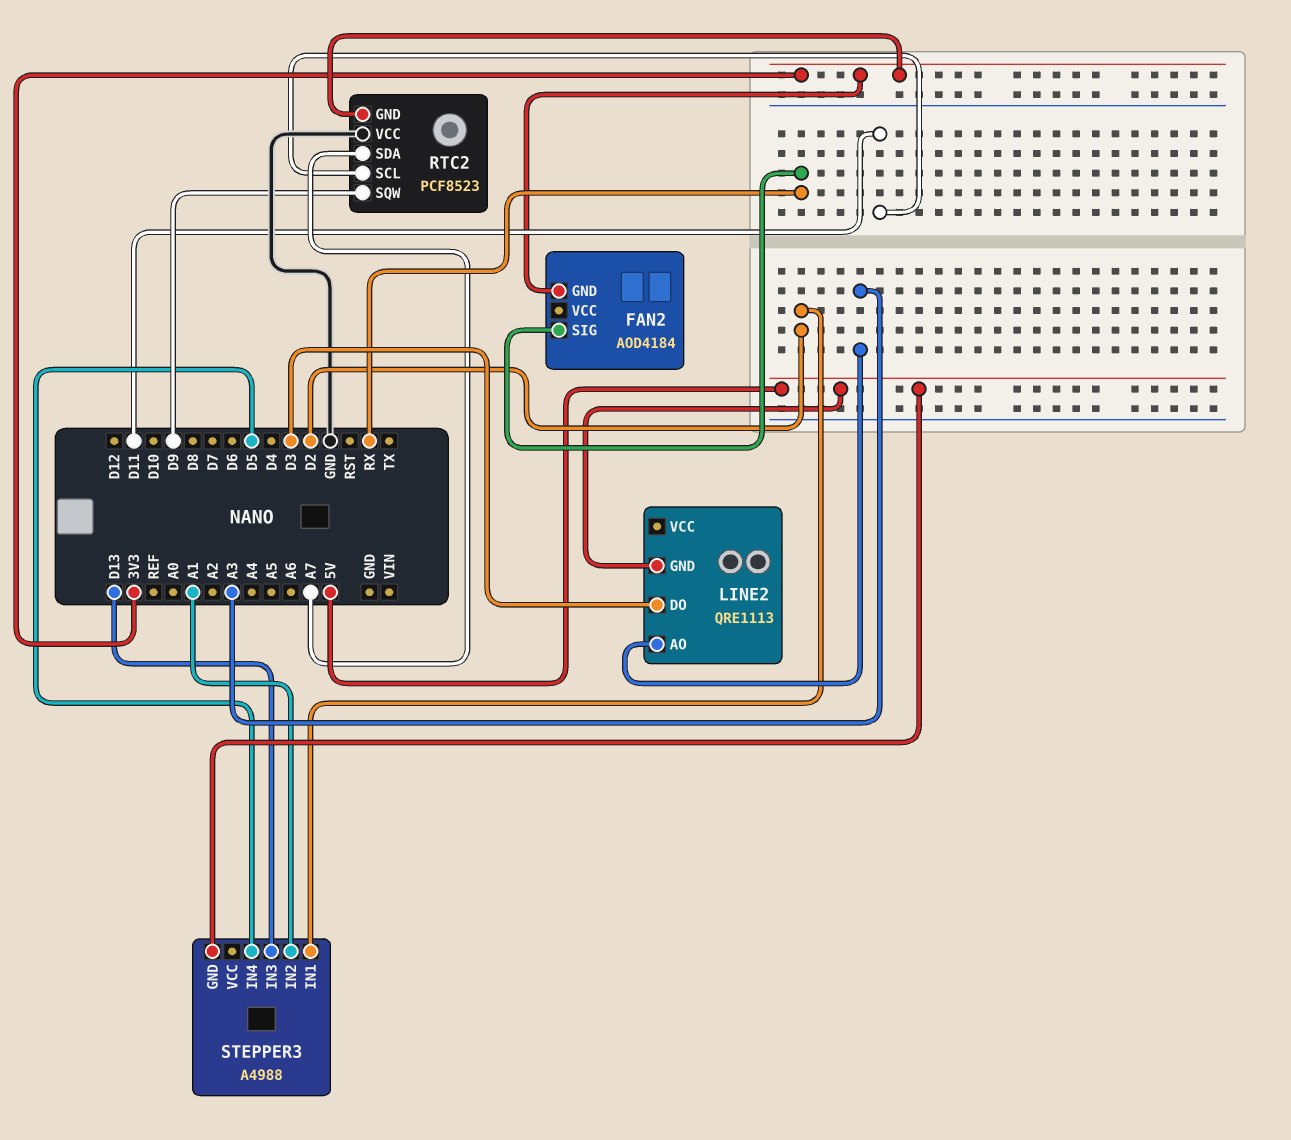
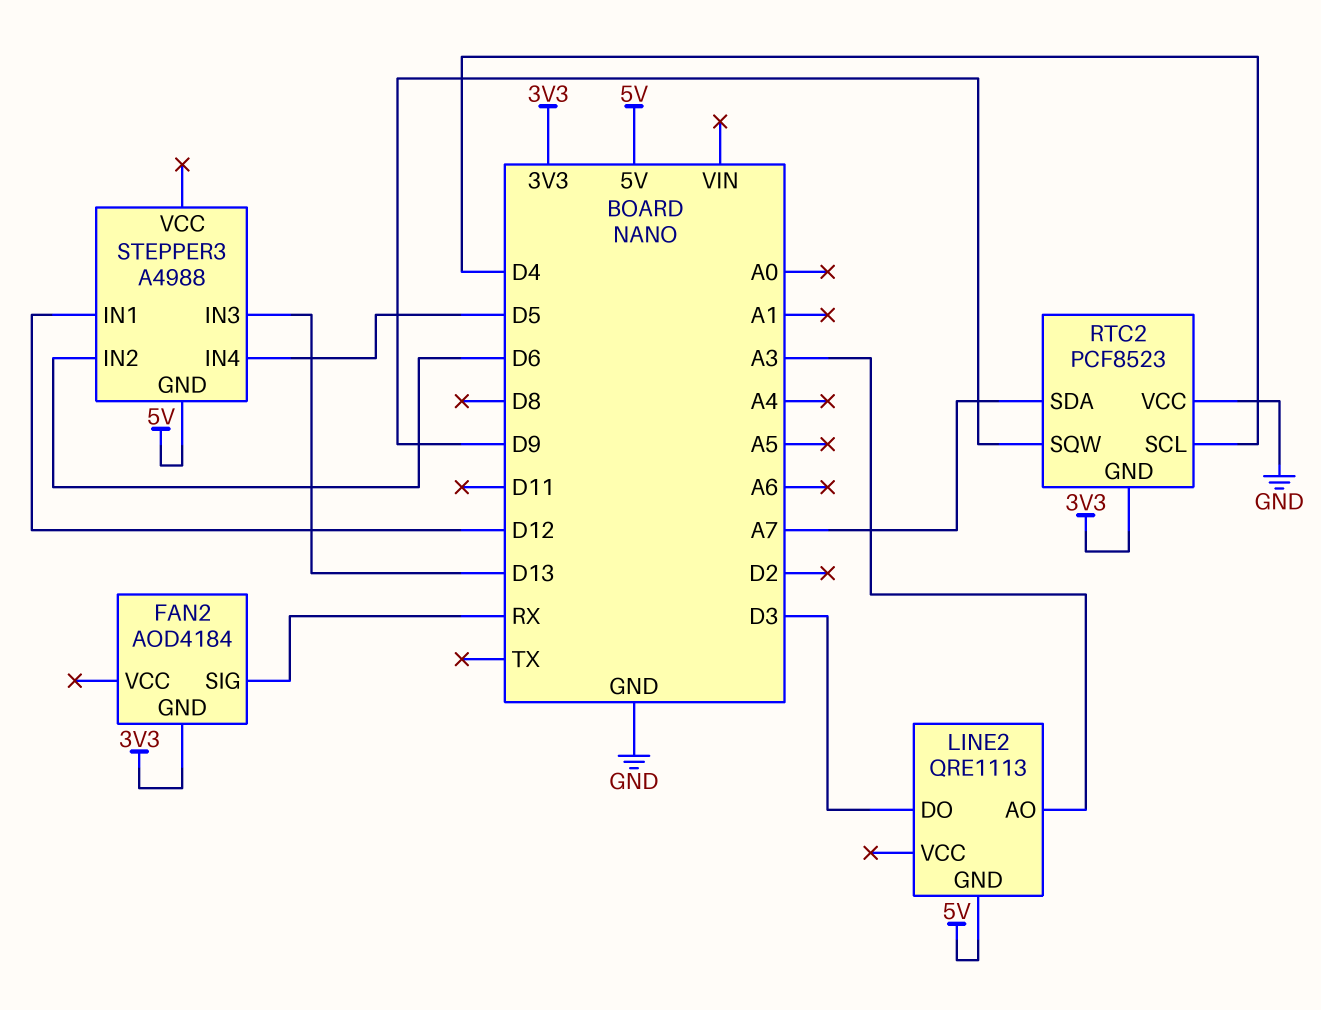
RTC2 pin SCL: D11 -> D4
STEPPER3 pin IN1: D2 -> D12
STEPPER3 pin IN2: A1 -> D6

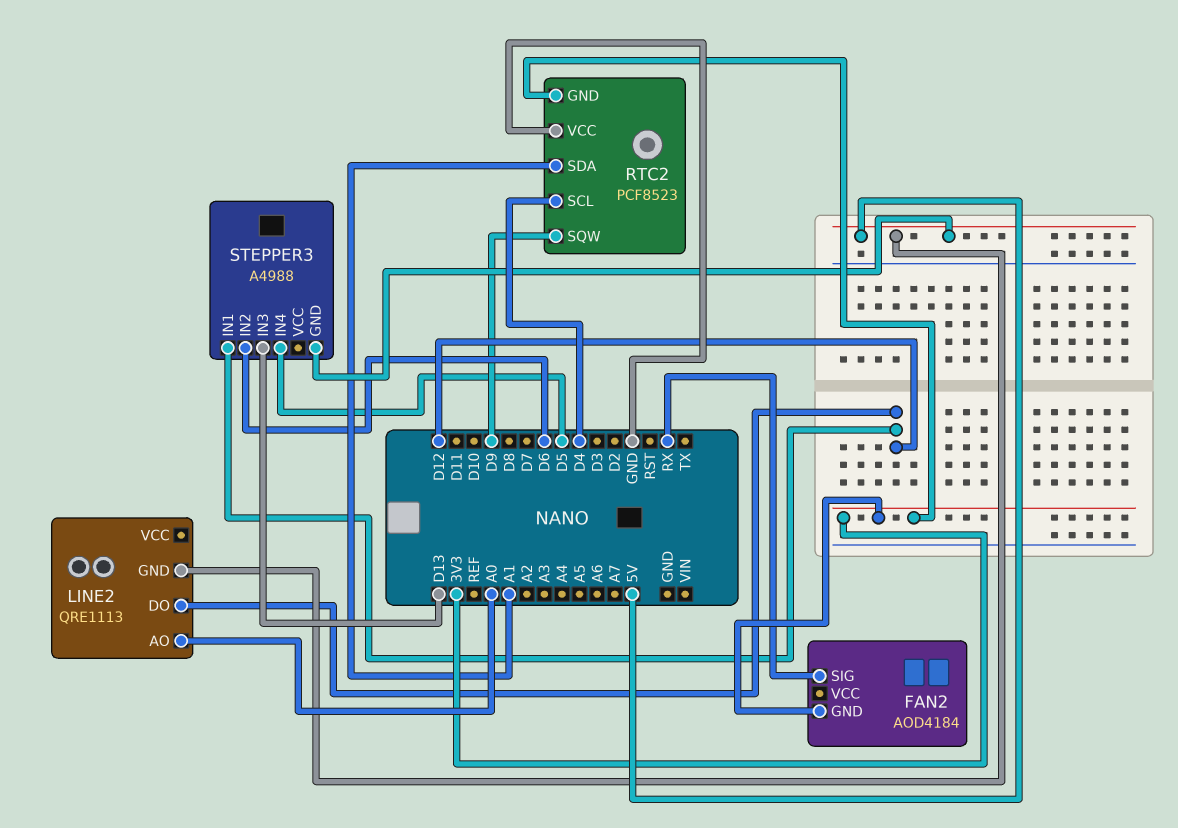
LINE2 pin AO: A3 -> A0
LINE2 pin DO: D3 -> D12
RTC2 pin SDA: A7 -> A1

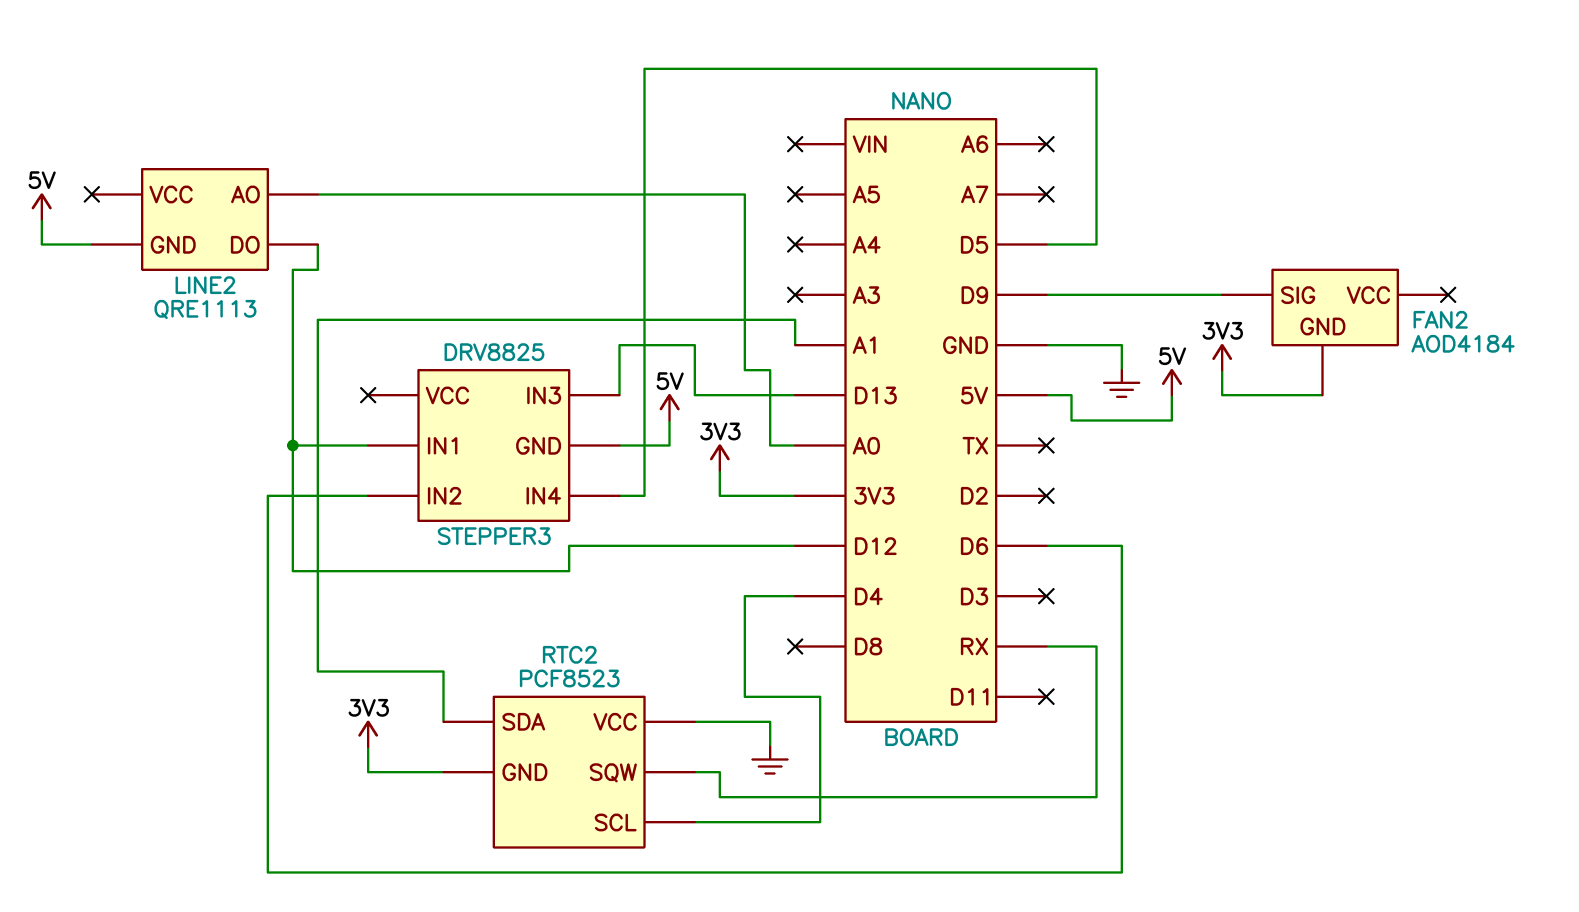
FAN2 pin SIG: RX -> D9
RTC2 pin SQW: D9 -> RX
STEPPER3: A4988 -> DRV8825

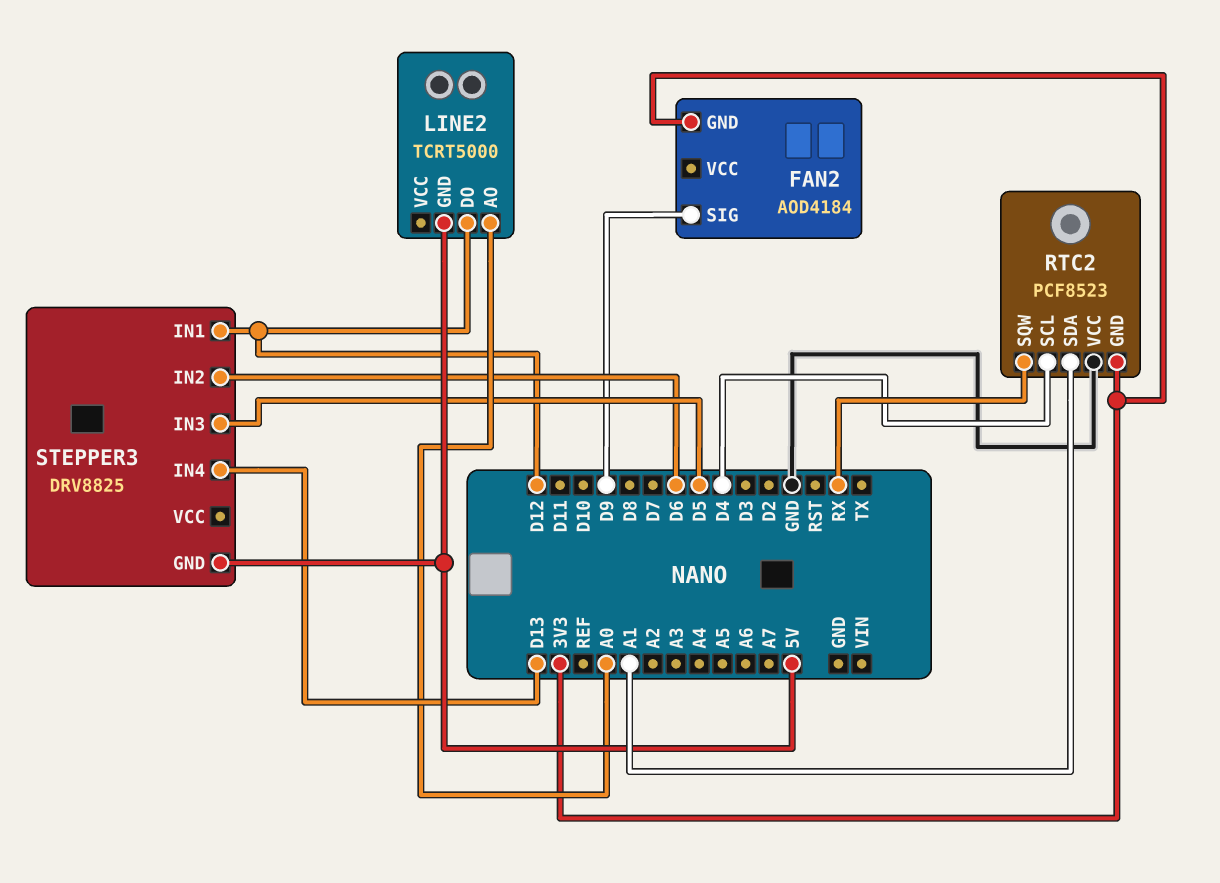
LINE2: QRE1113 -> TCRT5000
STEPPER3 pin IN3: D13 -> D5
STEPPER3 pin IN4: D5 -> D13

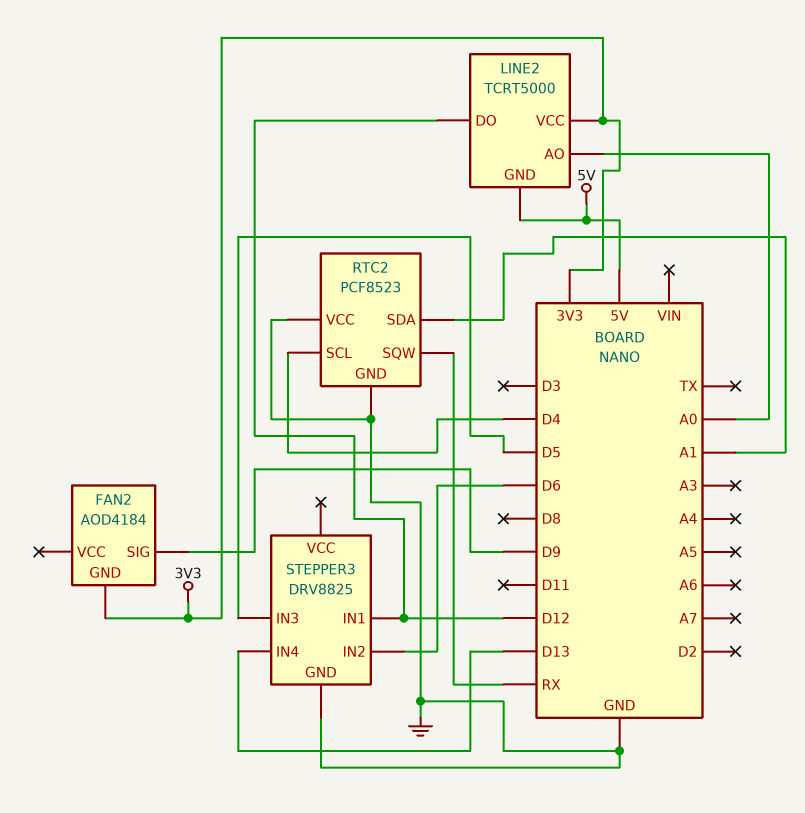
LINE2 pin VCC: none -> 3V3
RTC2 pin GND: 3V3 -> GND
STEPPER3 pin GND: 5V -> GND

